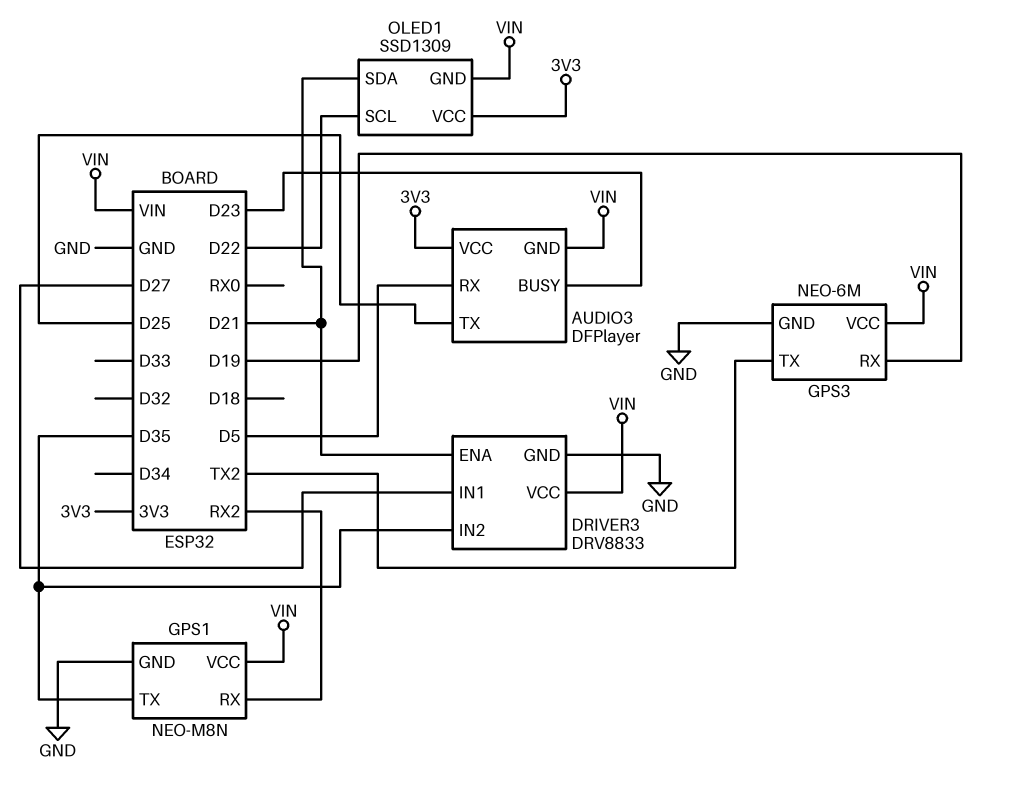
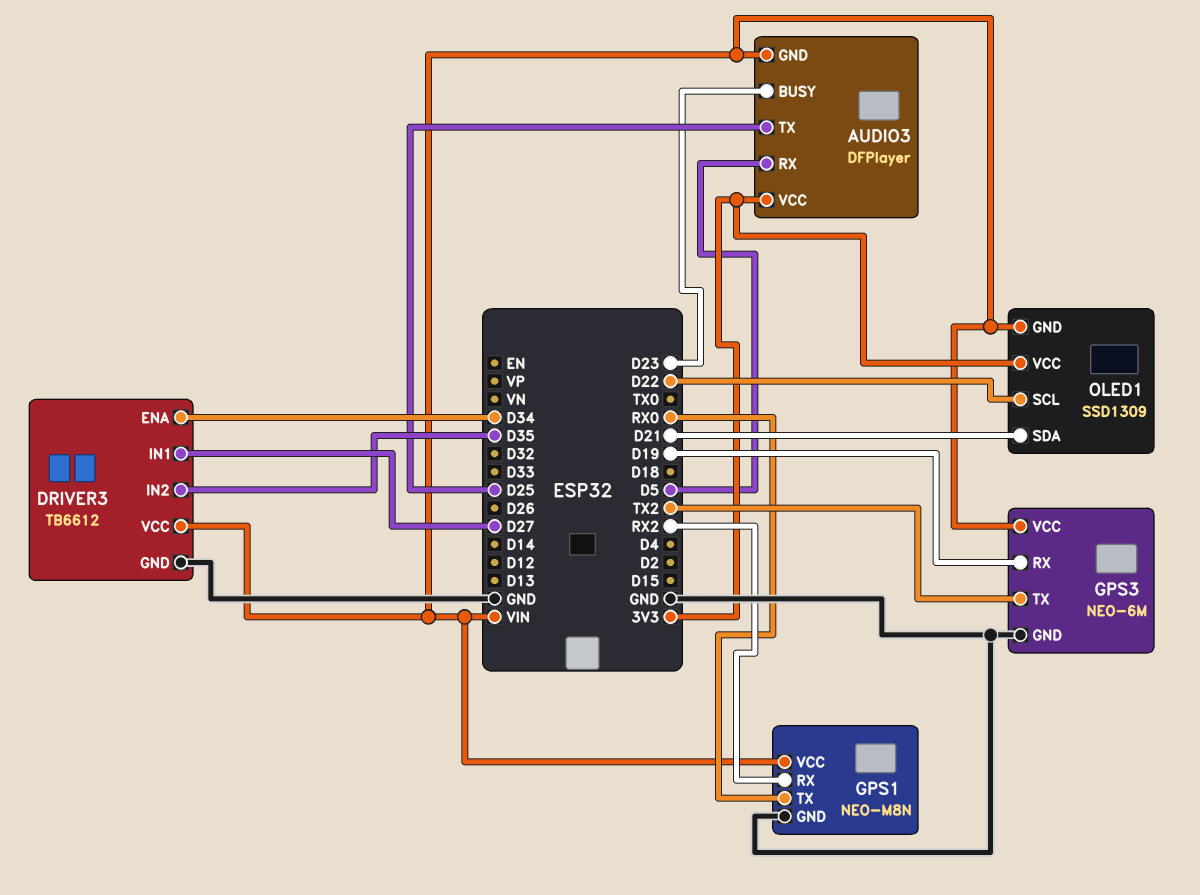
DRIVER3: DRV8833 -> TB6612
DRIVER3 pin ENA: D21 -> D34
GPS1 pin TX: D35 -> RX0

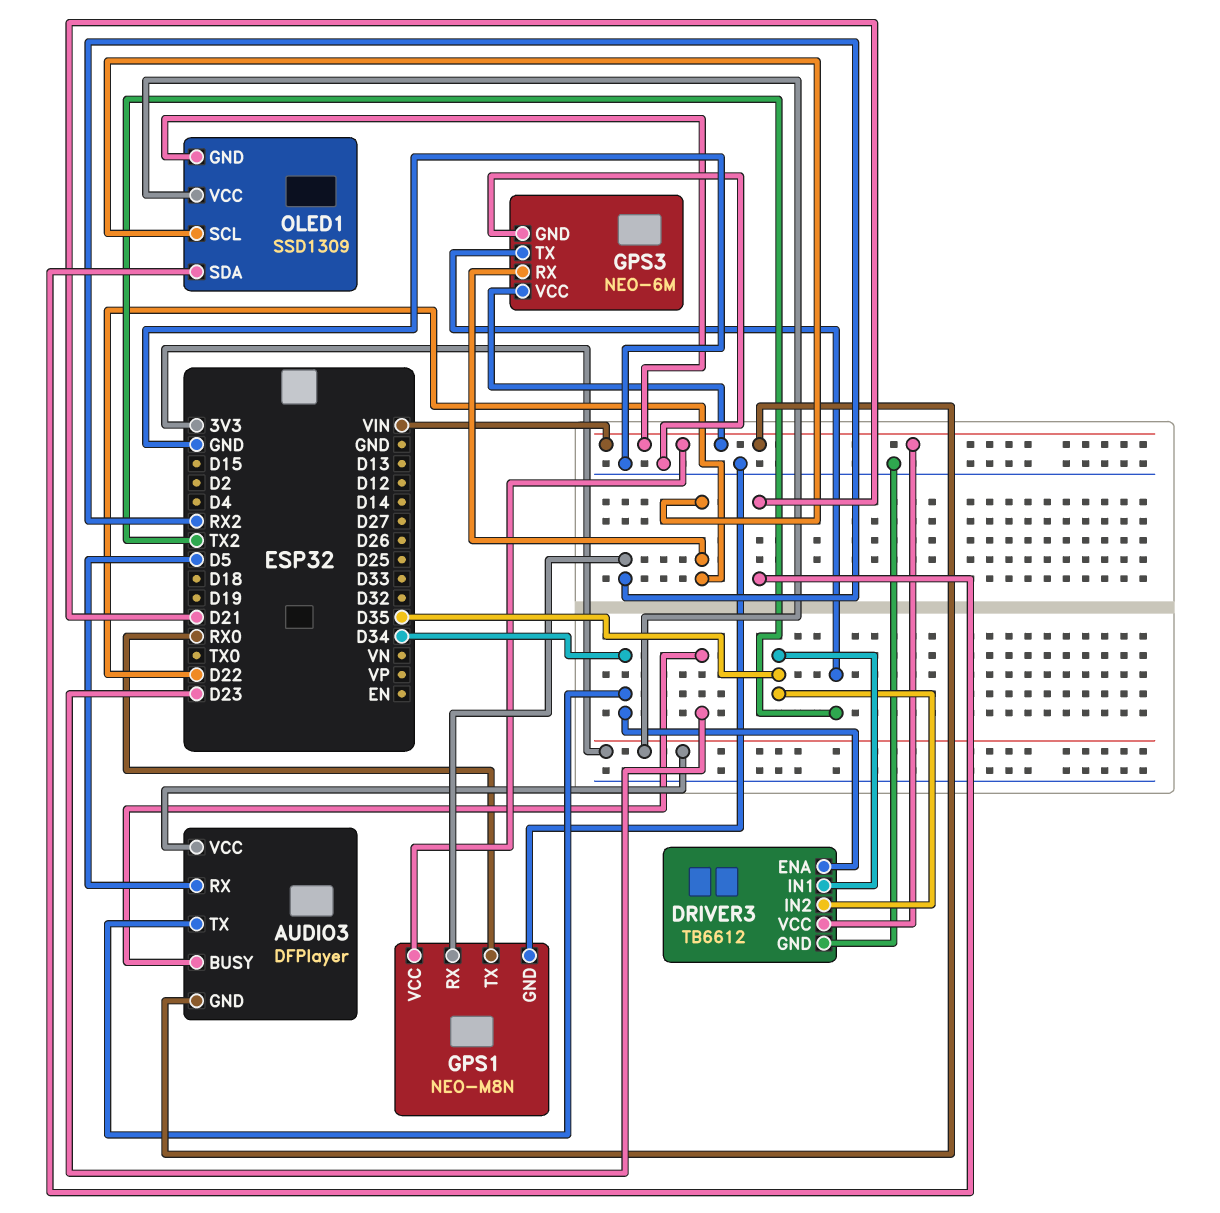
AUDIO3 pin TX: D25 -> D34
DRIVER3 pin IN1: D27 -> D35
GPS3 pin RX: D19 -> D22

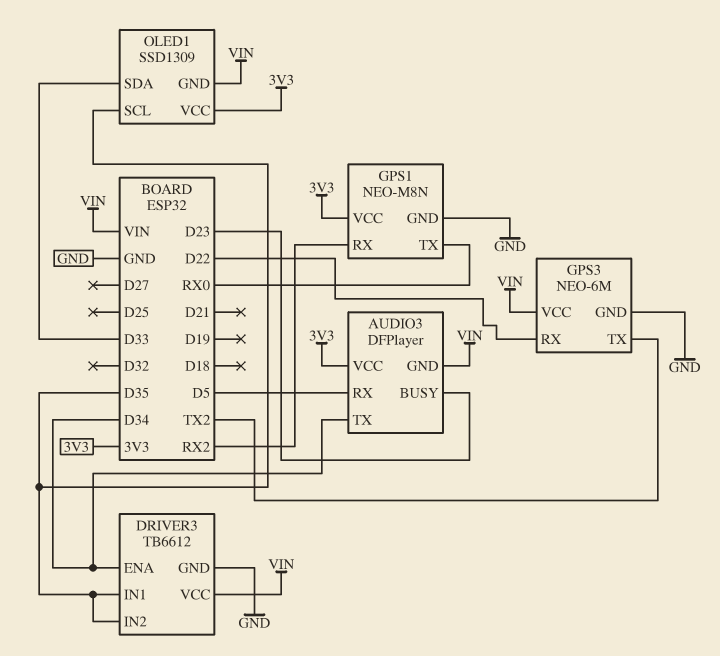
GPS1 pin VCC: VIN -> 3V3
OLED1 pin SCL: D22 -> D35
OLED1 pin SDA: D21 -> D33

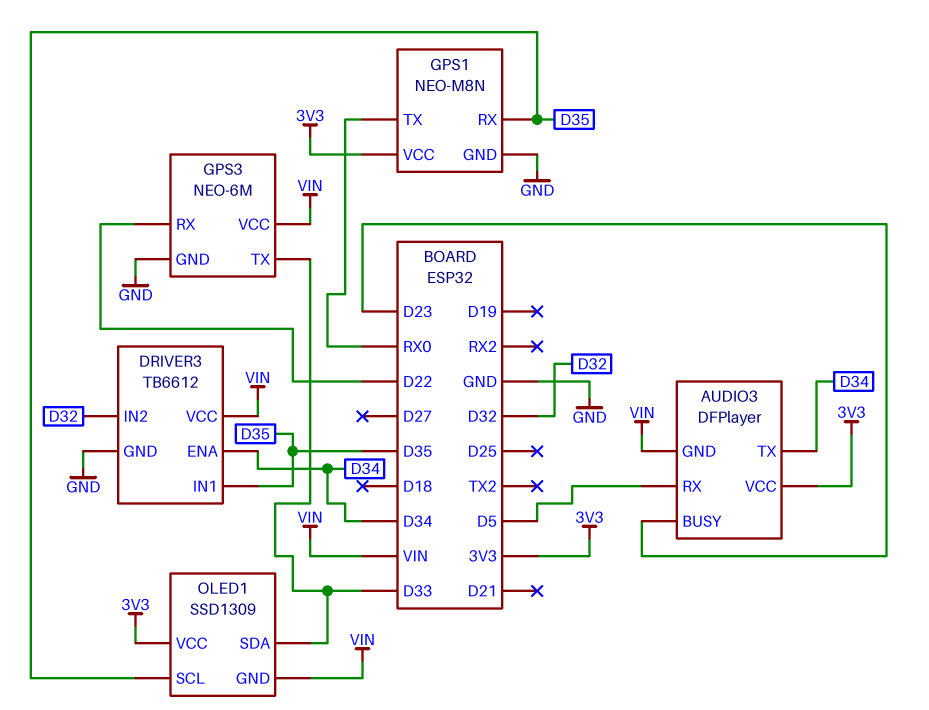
DRIVER3 pin IN2: D35 -> D32
GPS1 pin RX: RX2 -> D35
GPS3 pin TX: TX2 -> D33

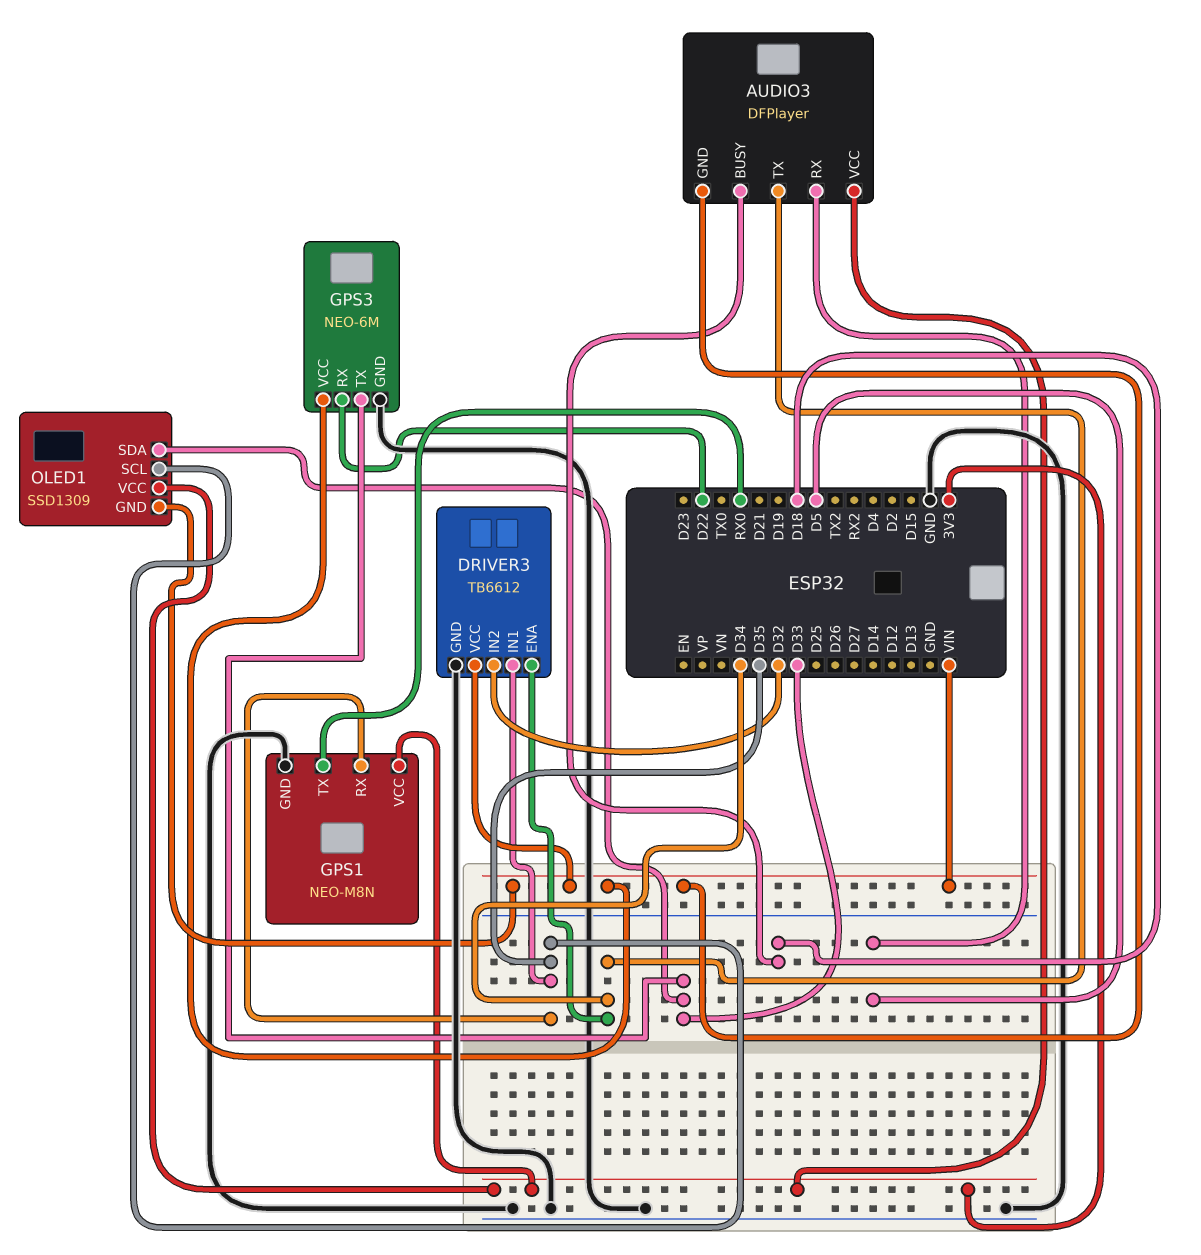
AUDIO3 pin BUSY: D23 -> D18

